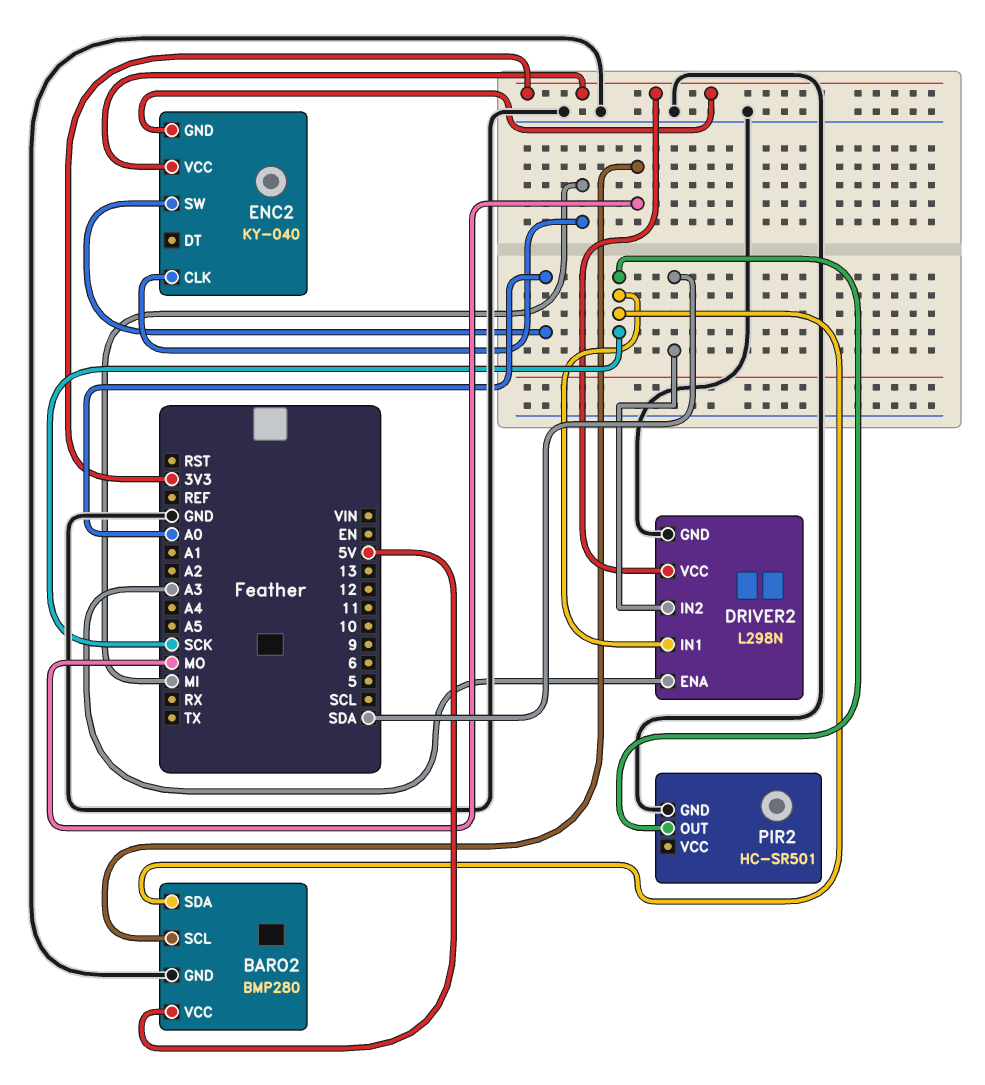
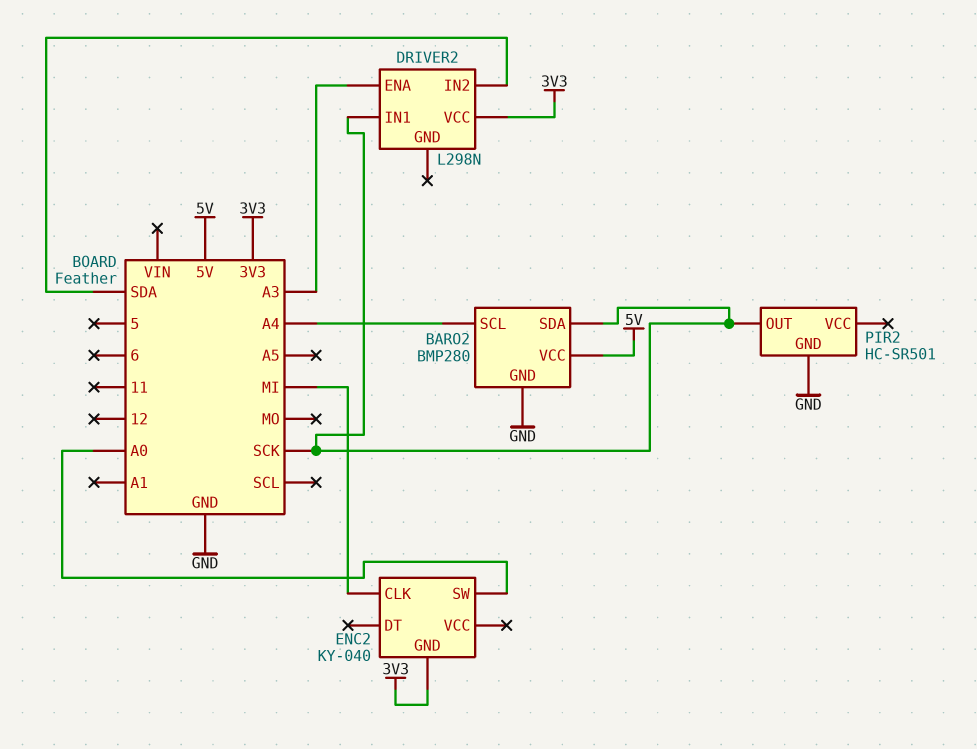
BARO2 pin SCL: MO -> A4
DRIVER2 pin GND: GND -> none
ENC2 pin VCC: 3V3 -> none

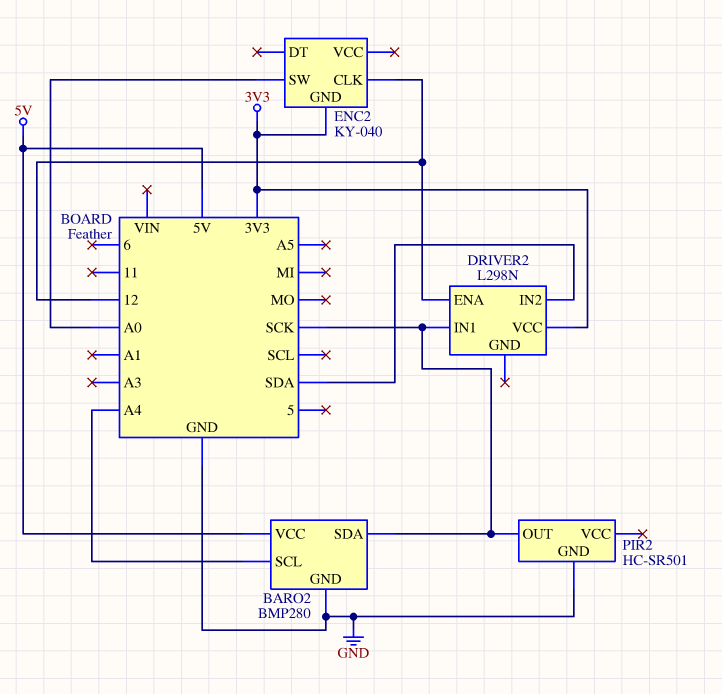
DRIVER2 pin ENA: A3 -> 12
ENC2 pin CLK: MI -> 12

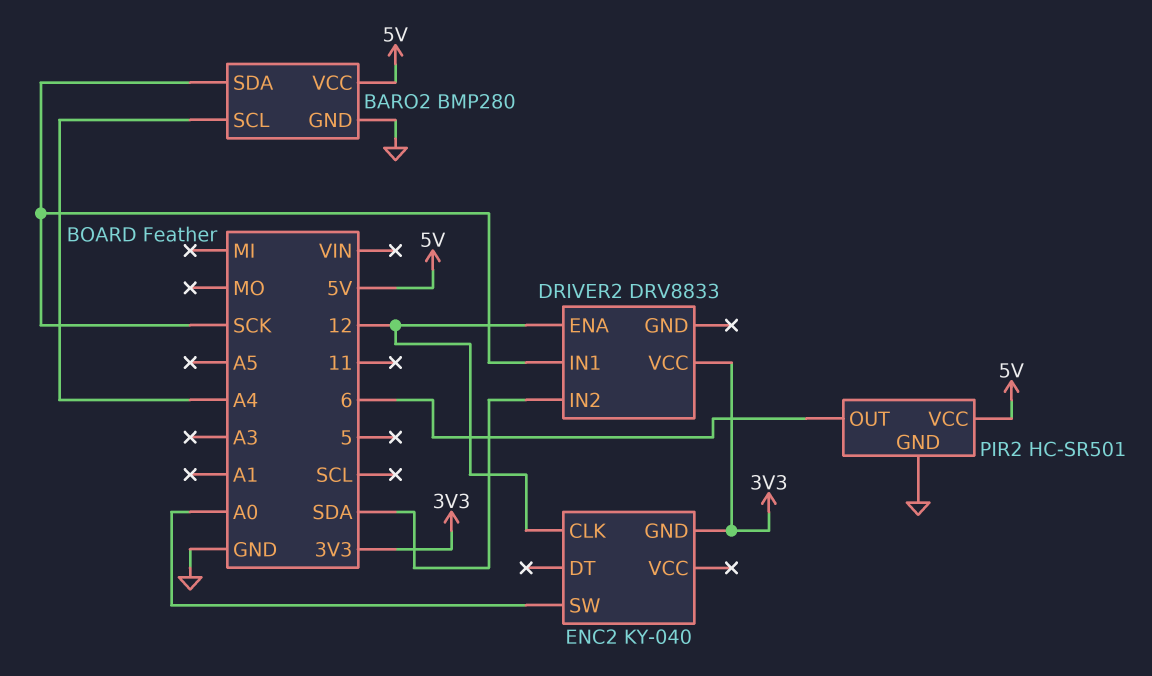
DRIVER2: L298N -> DRV8833
PIR2 pin OUT: SCK -> 6
PIR2 pin VCC: none -> 5V

